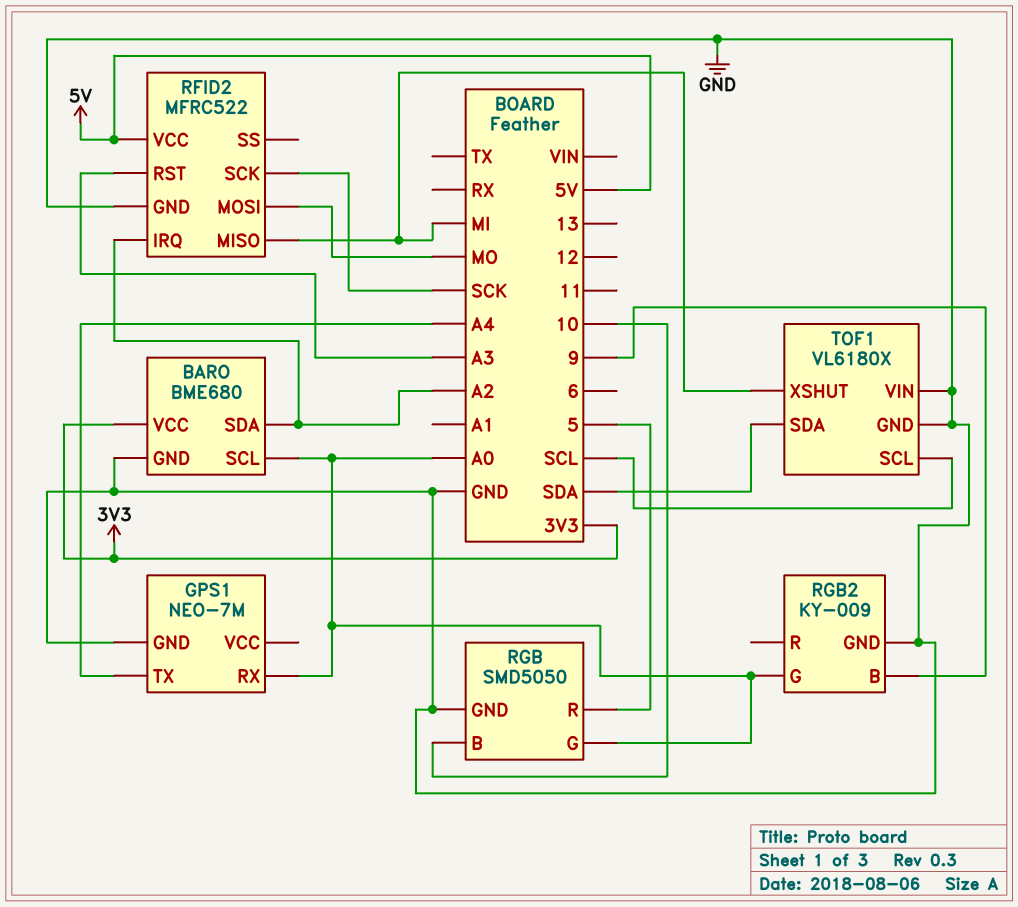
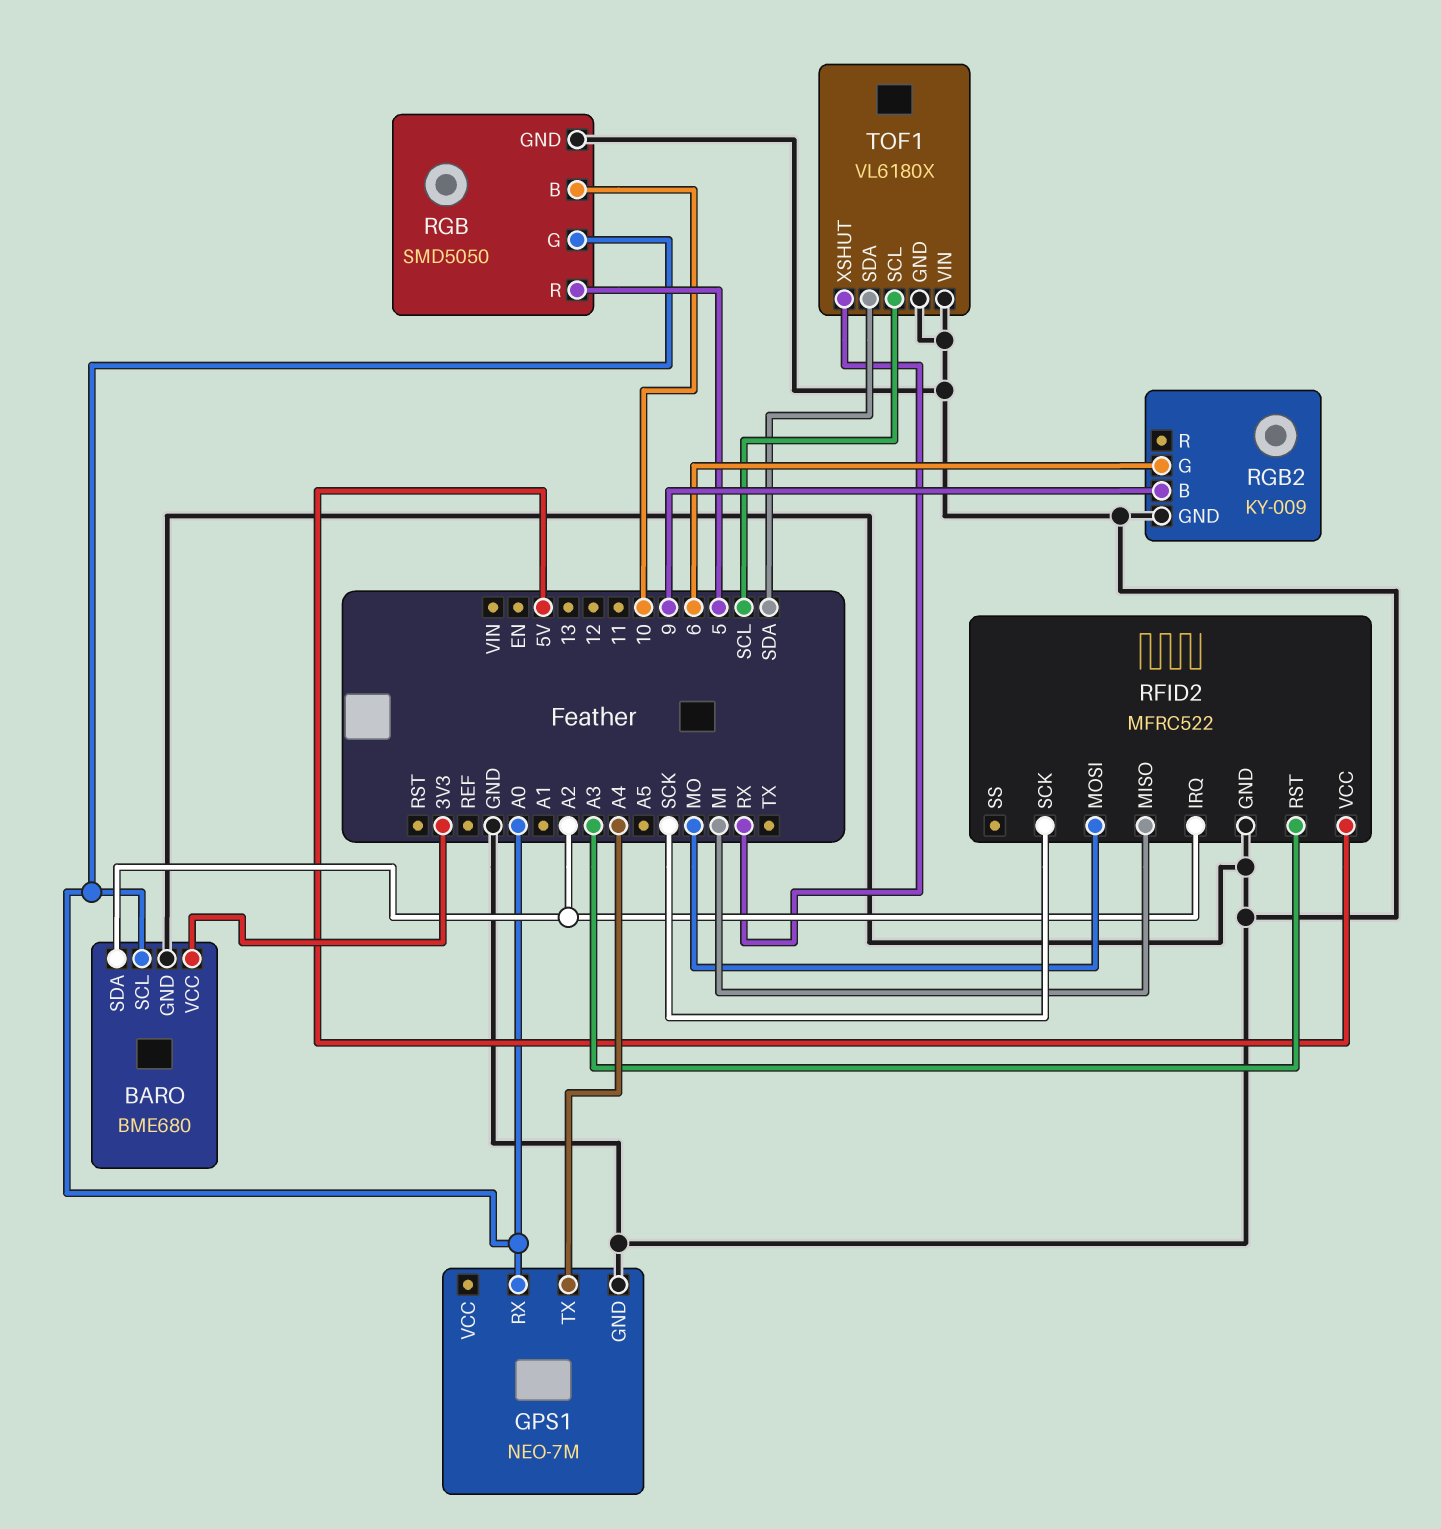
RGB2 pin G: A0 -> 6
TOF1 pin XSHUT: MI -> RX

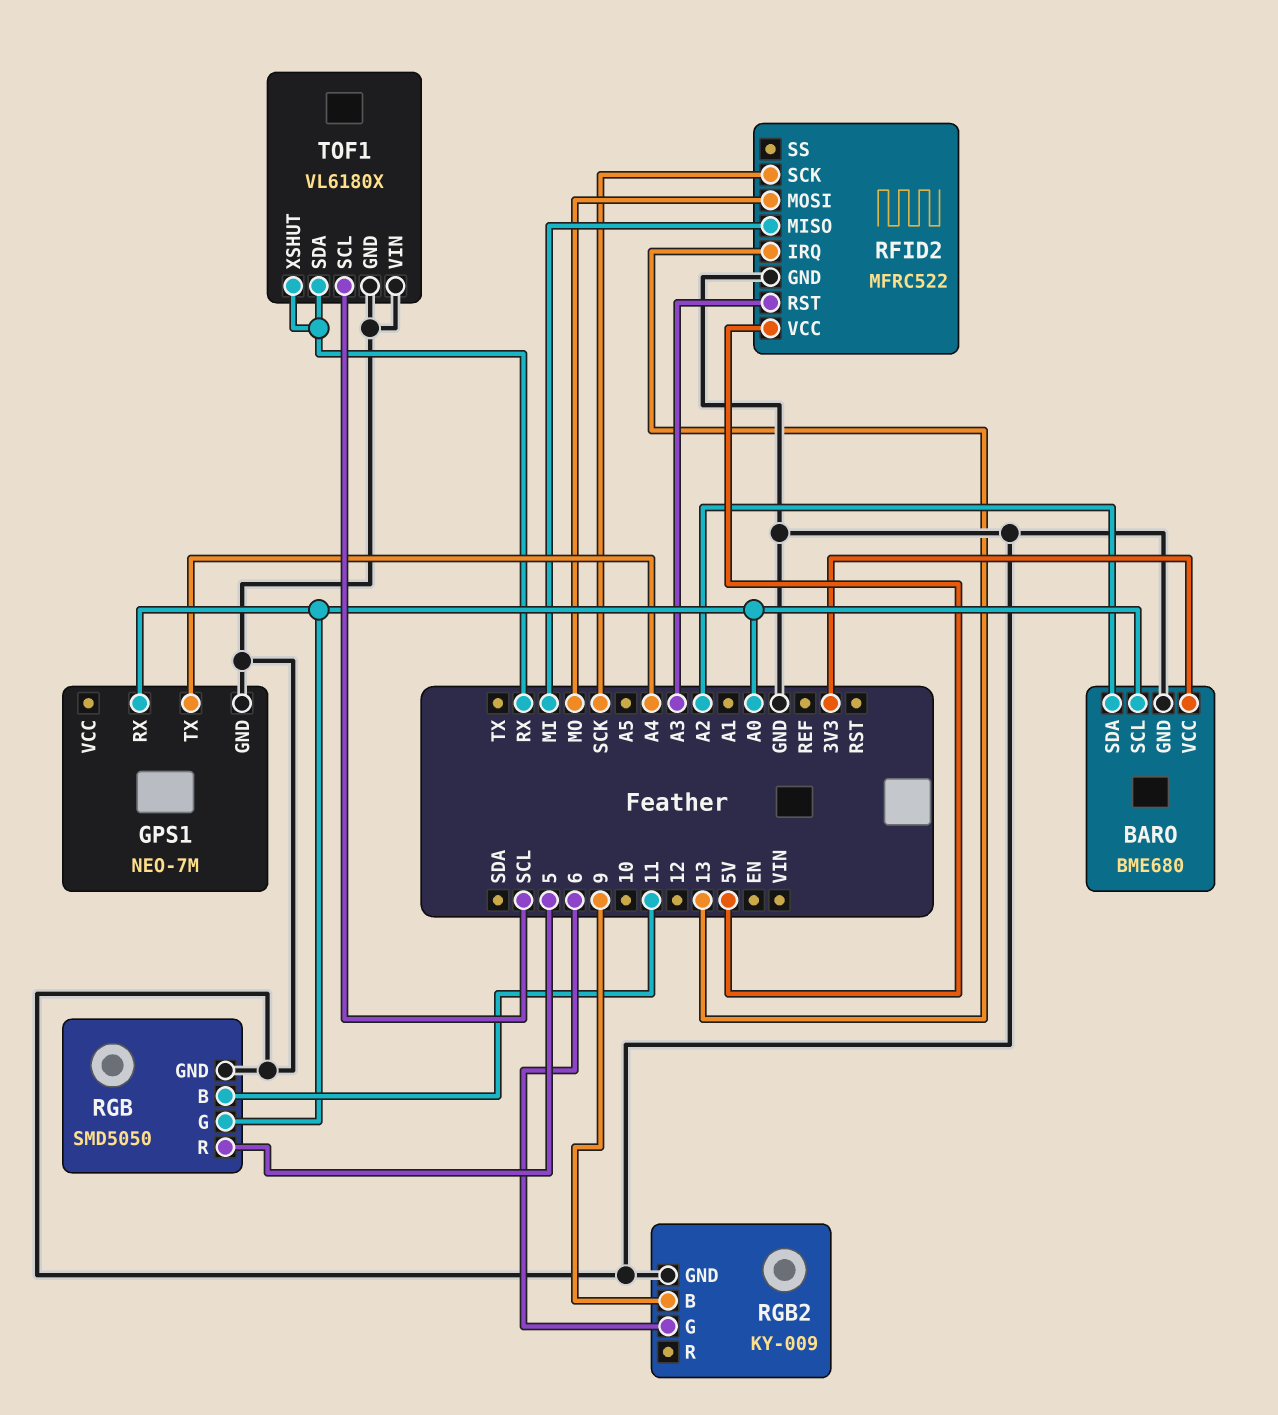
RFID2 pin IRQ: A2 -> 13
RGB pin B: 10 -> 11
TOF1 pin SDA: SDA -> RX

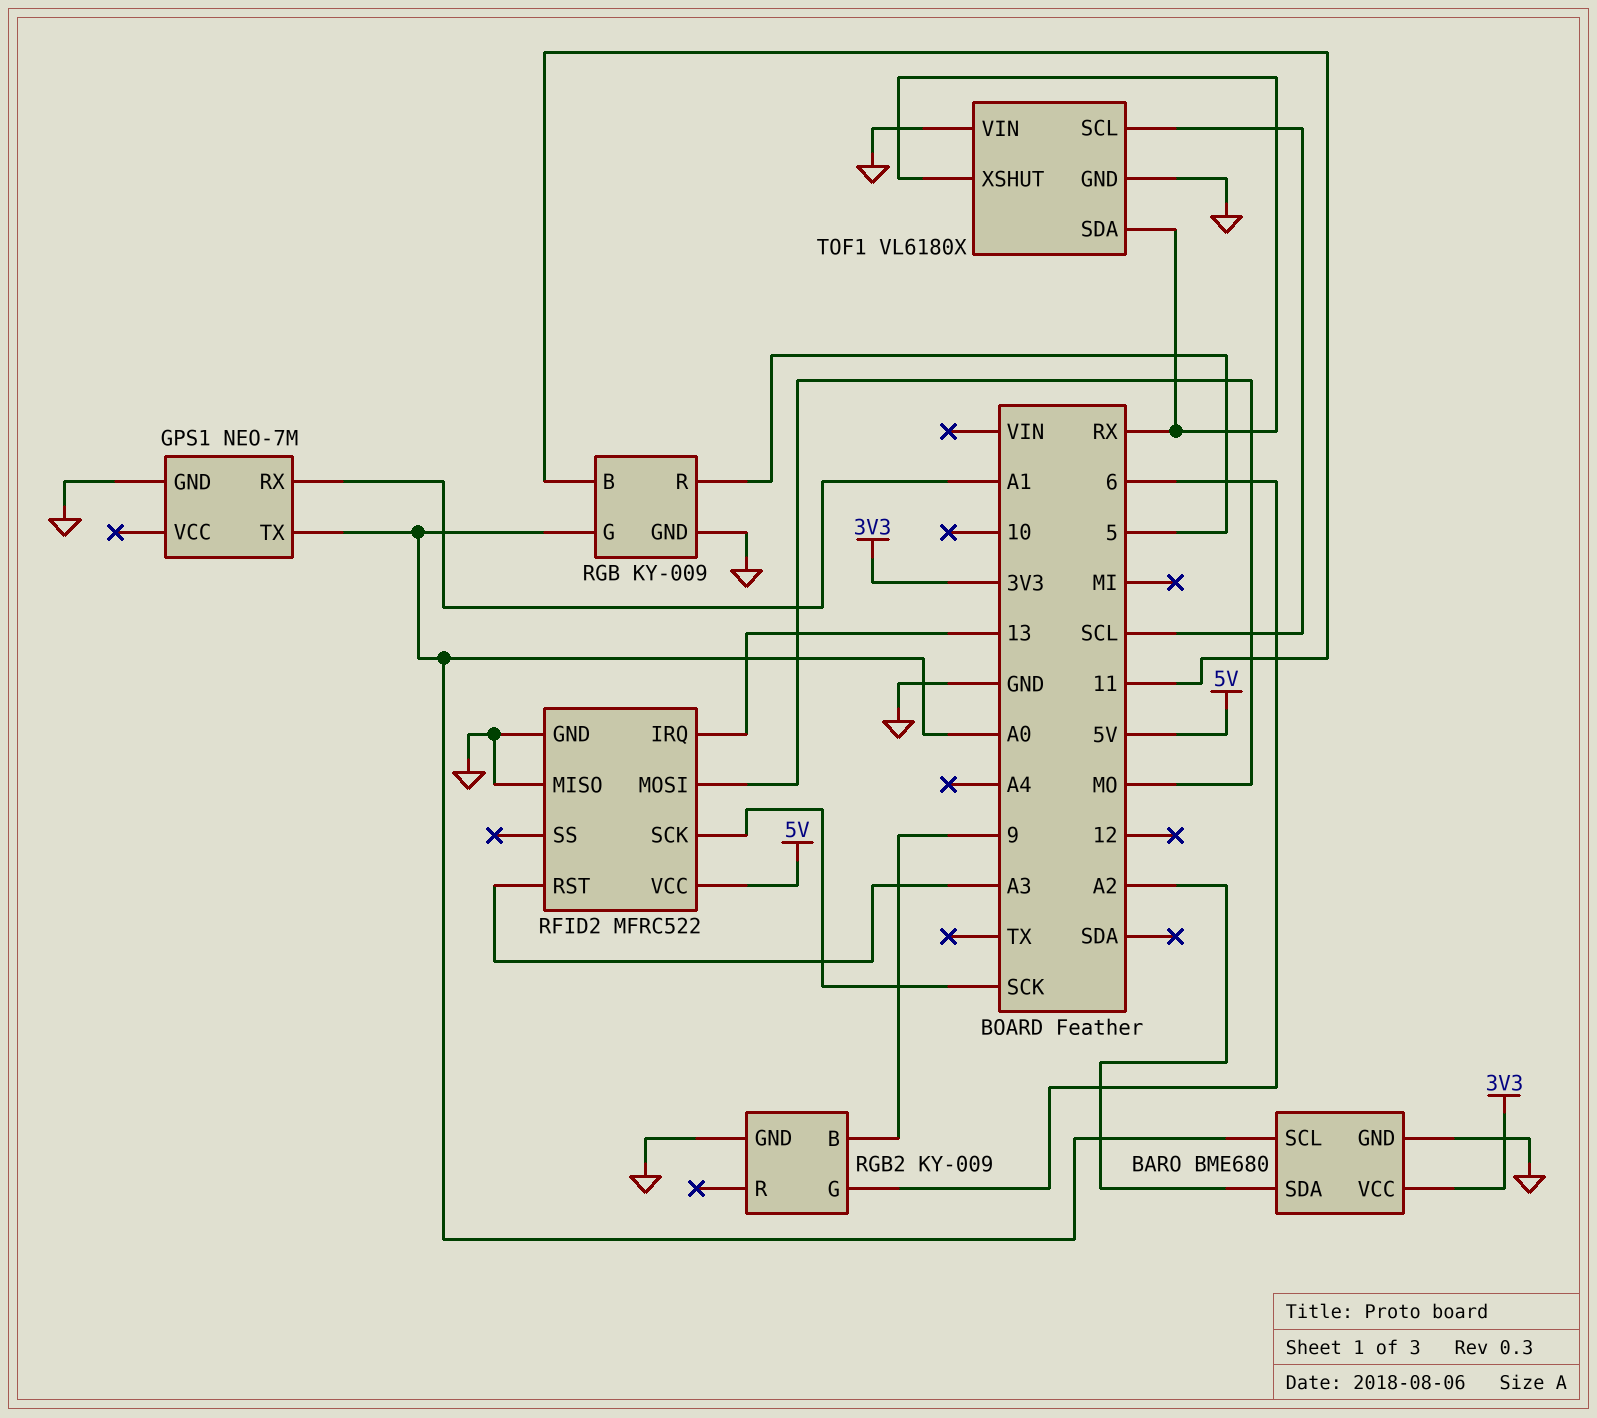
GPS1 pin RX: A0 -> A1
GPS1 pin TX: A4 -> A0
RFID2 pin MISO: MI -> GND
RGB: SMD5050 -> KY-009

